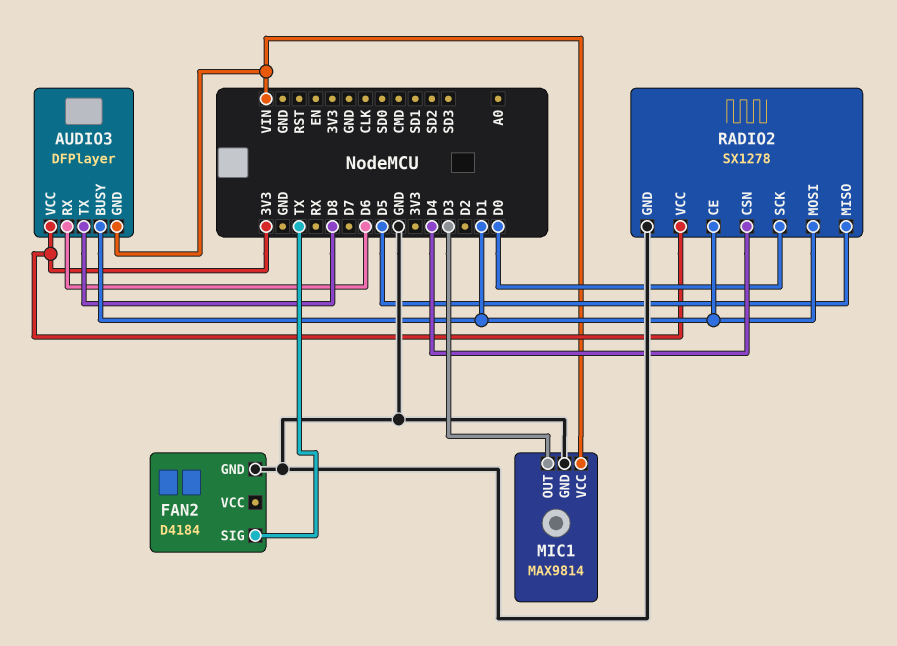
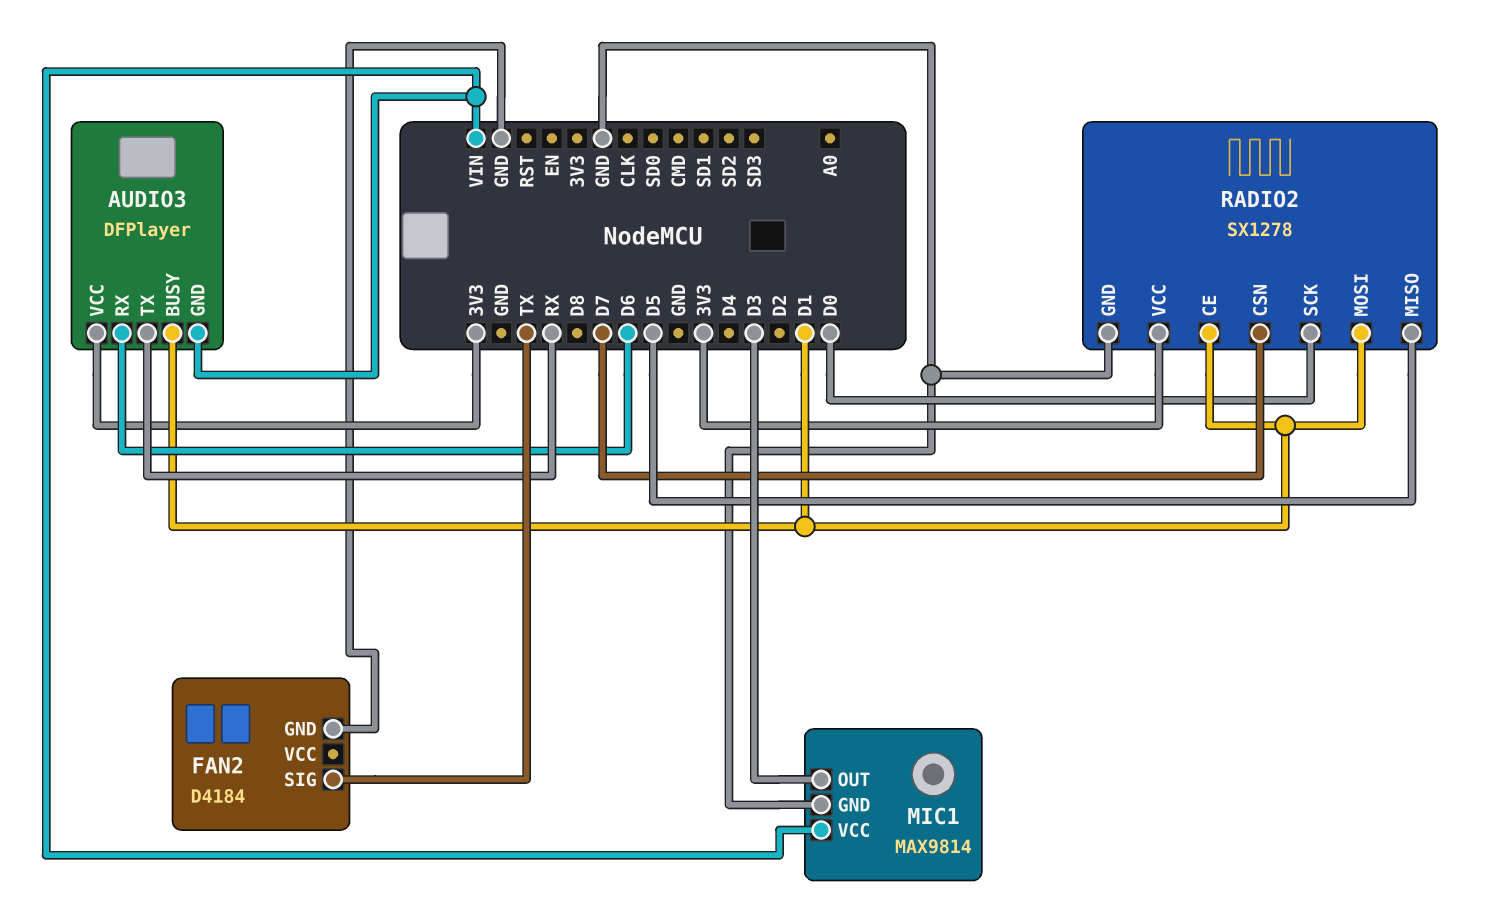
AUDIO3 pin TX: D8 -> RX
RADIO2 pin CSN: D4 -> D7

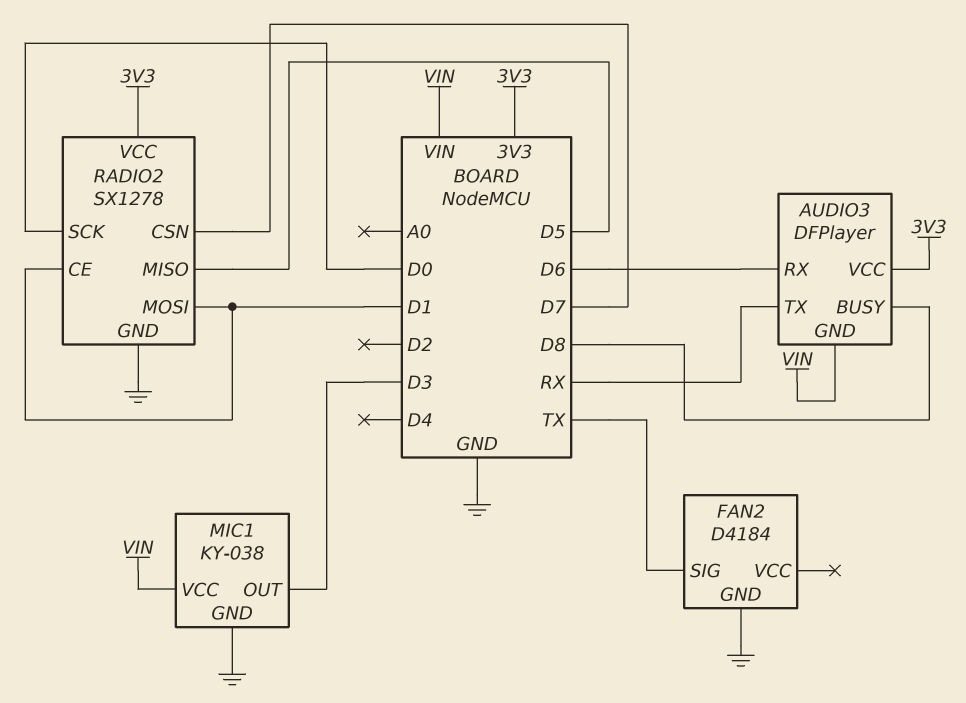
AUDIO3 pin BUSY: D1 -> D8
MIC1: MAX9814 -> KY-038

